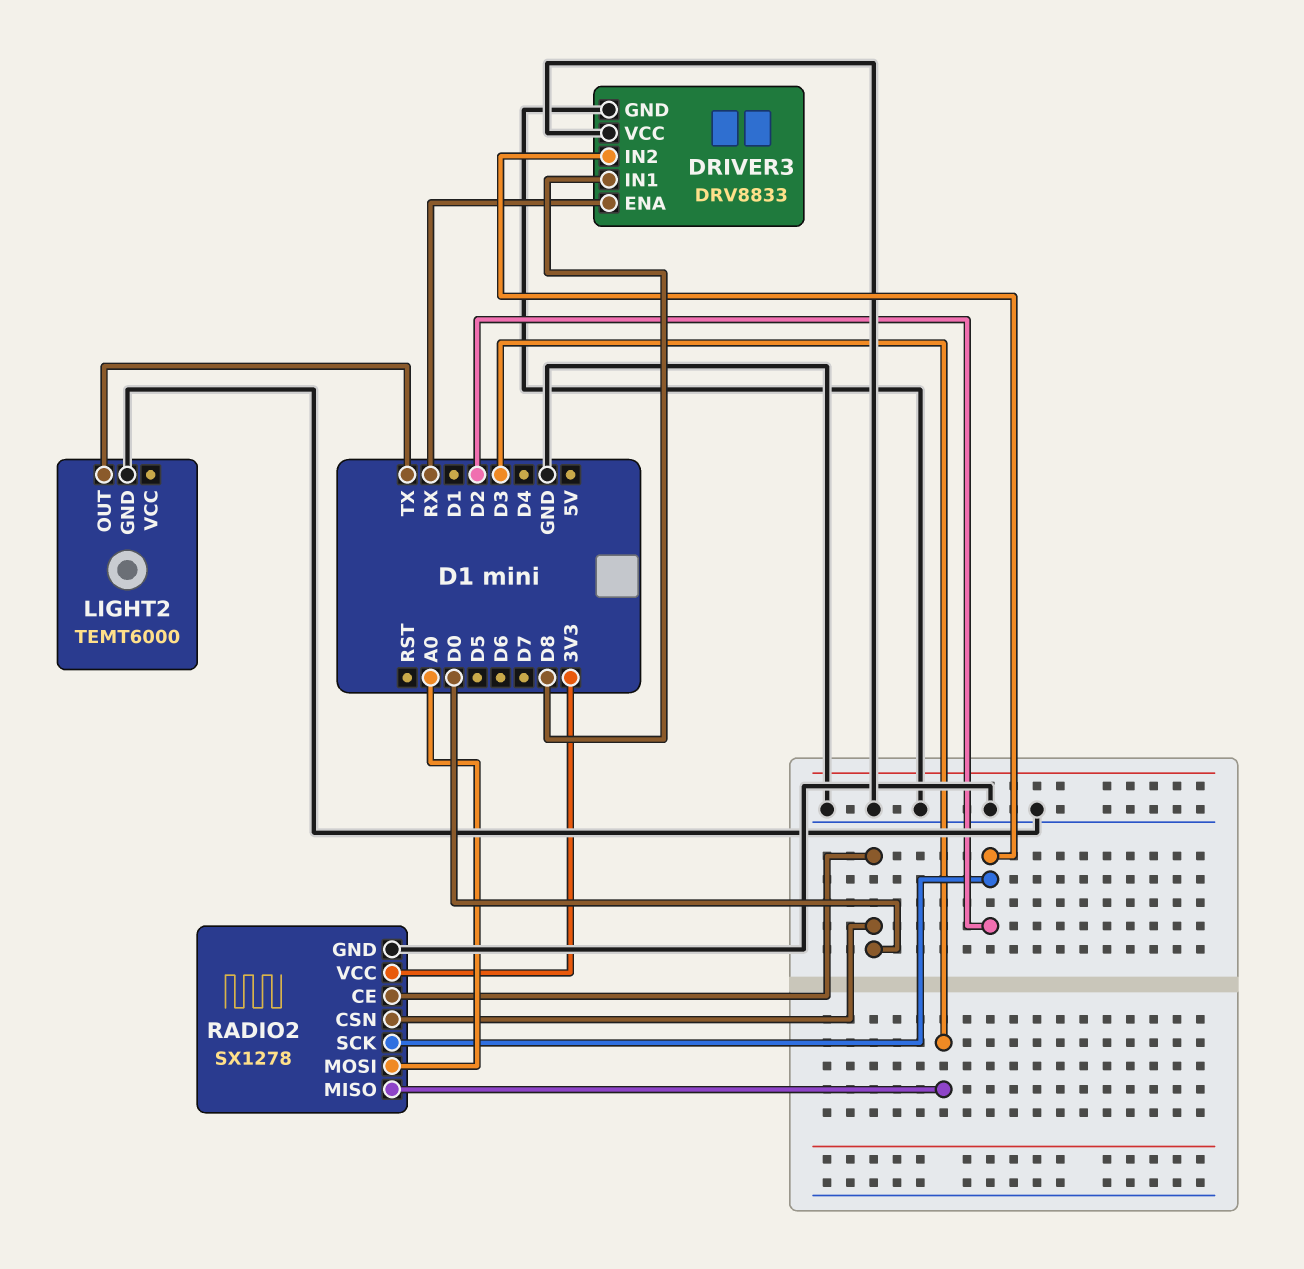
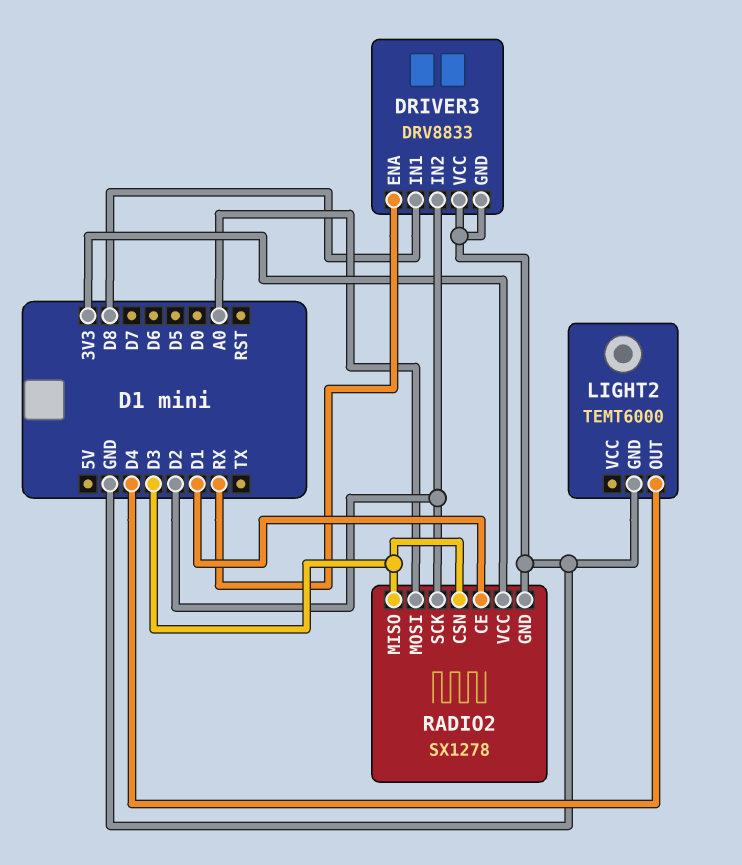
LIGHT2 pin OUT: TX -> D4
RADIO2 pin CE: D0 -> D1
RADIO2 pin CSN: D0 -> D3

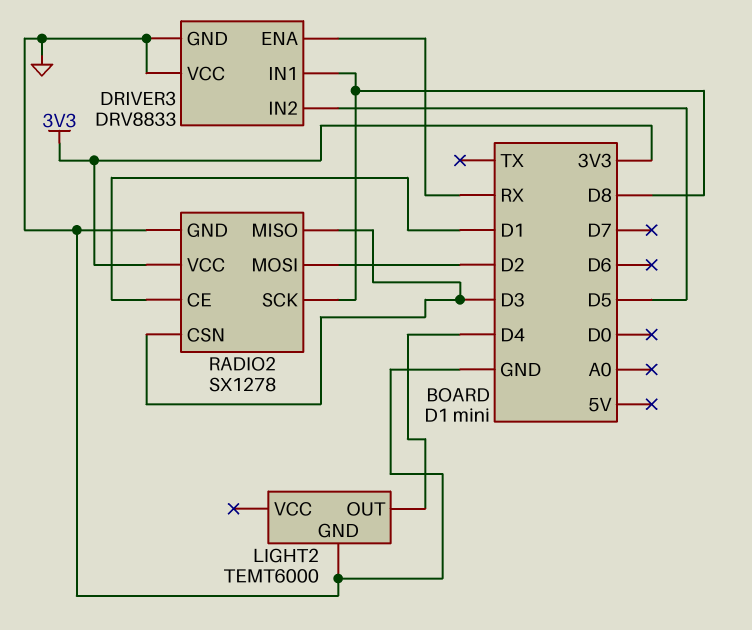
DRIVER3 pin IN2: D2 -> D5
RADIO2 pin MOSI: A0 -> D2
RADIO2 pin SCK: D2 -> D8

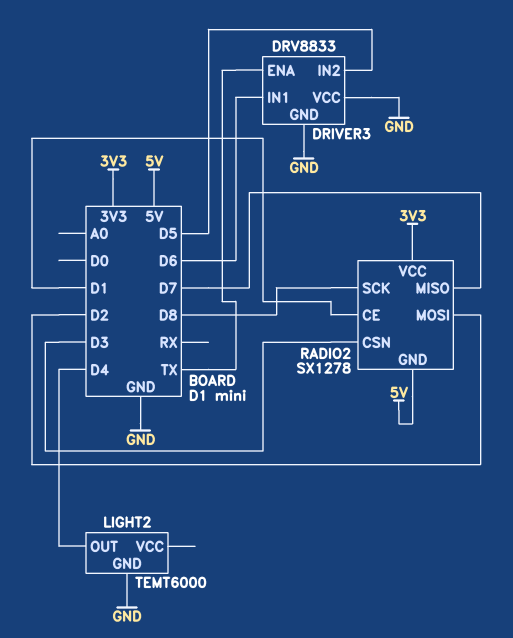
DRIVER3 pin ENA: RX -> TX
DRIVER3 pin IN1: D8 -> D6
RADIO2 pin GND: GND -> 5V
RADIO2 pin MISO: D3 -> D7

